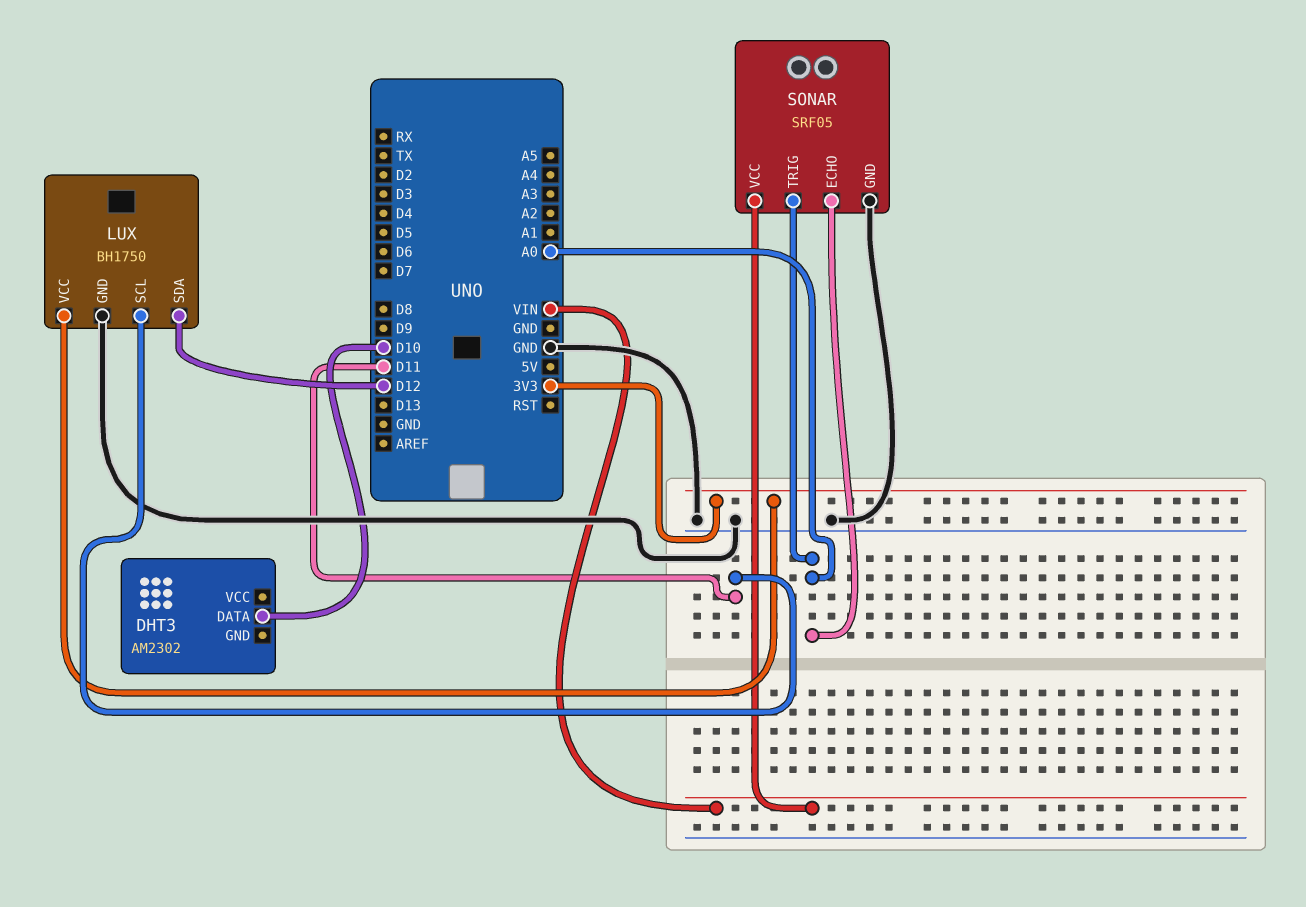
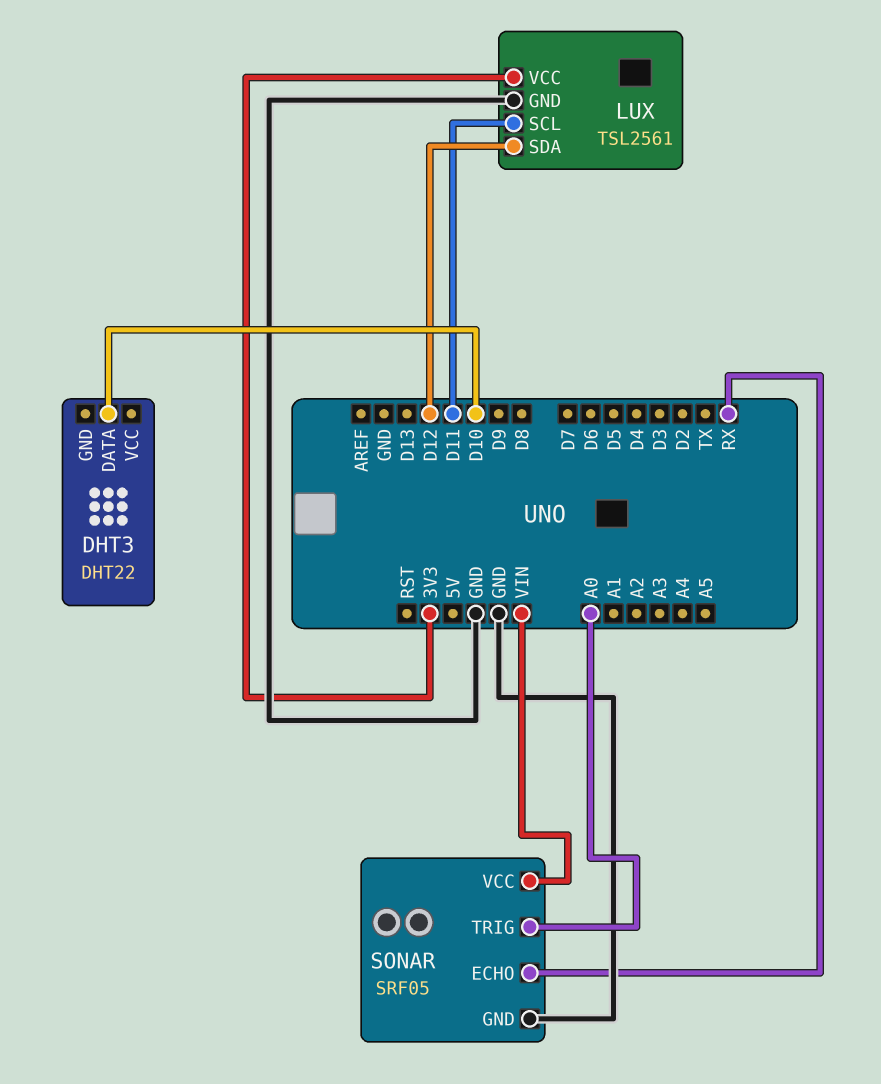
DHT3: AM2302 -> DHT22
LUX: BH1750 -> TSL2561
SONAR pin ECHO: A0 -> RX

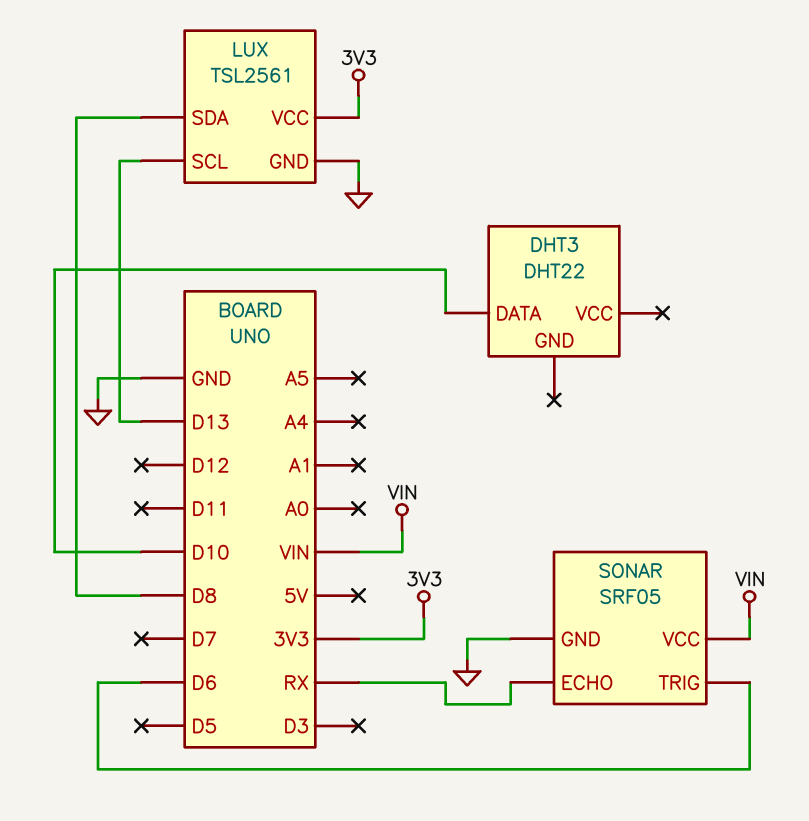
LUX pin SCL: D11 -> D13
LUX pin SDA: D12 -> D8
SONAR pin TRIG: A0 -> D6

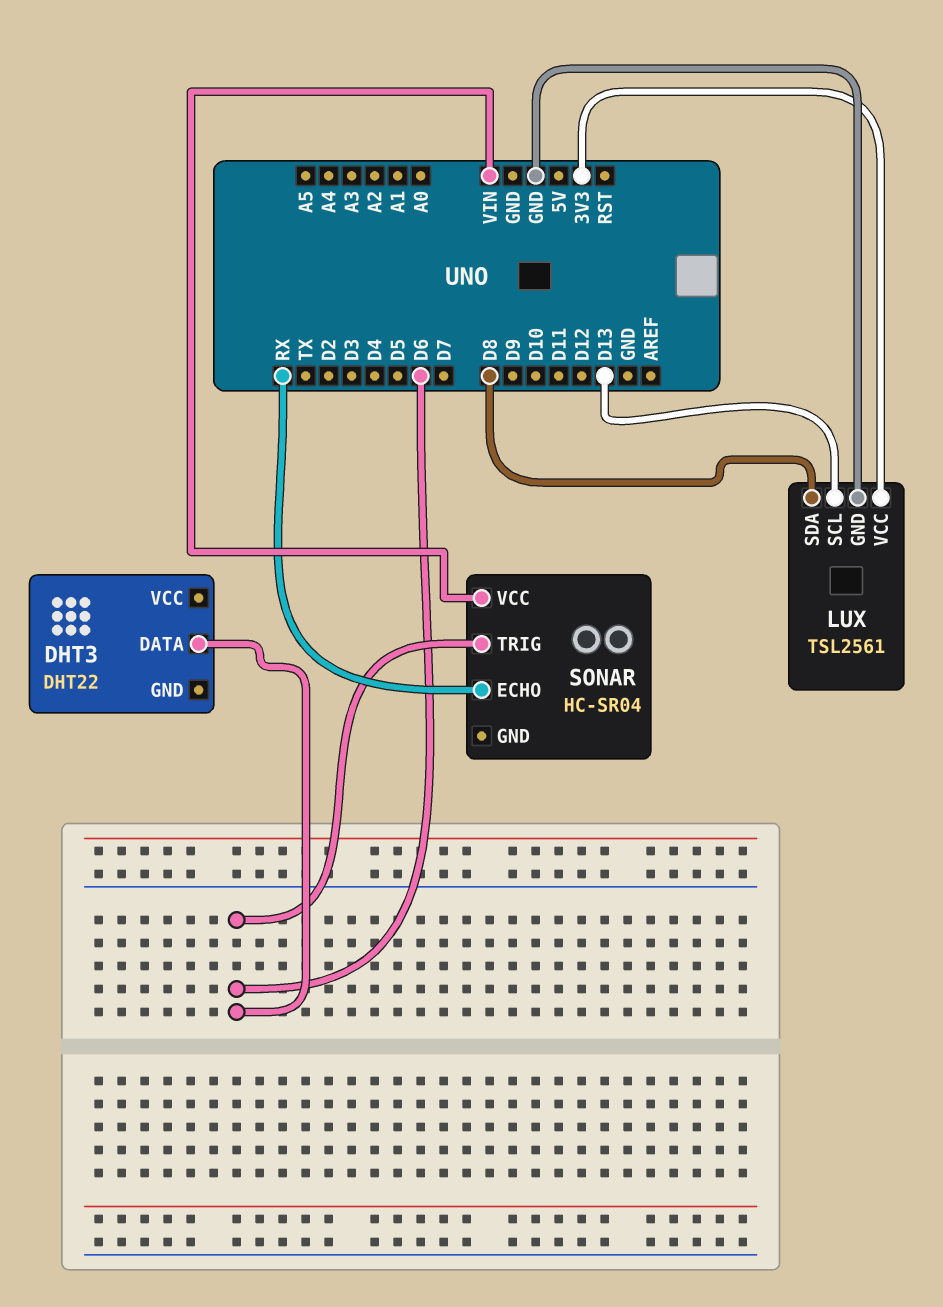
DHT3 pin DATA: D10 -> D6
SONAR: SRF05 -> HC-SR04
SONAR pin GND: GND -> none

